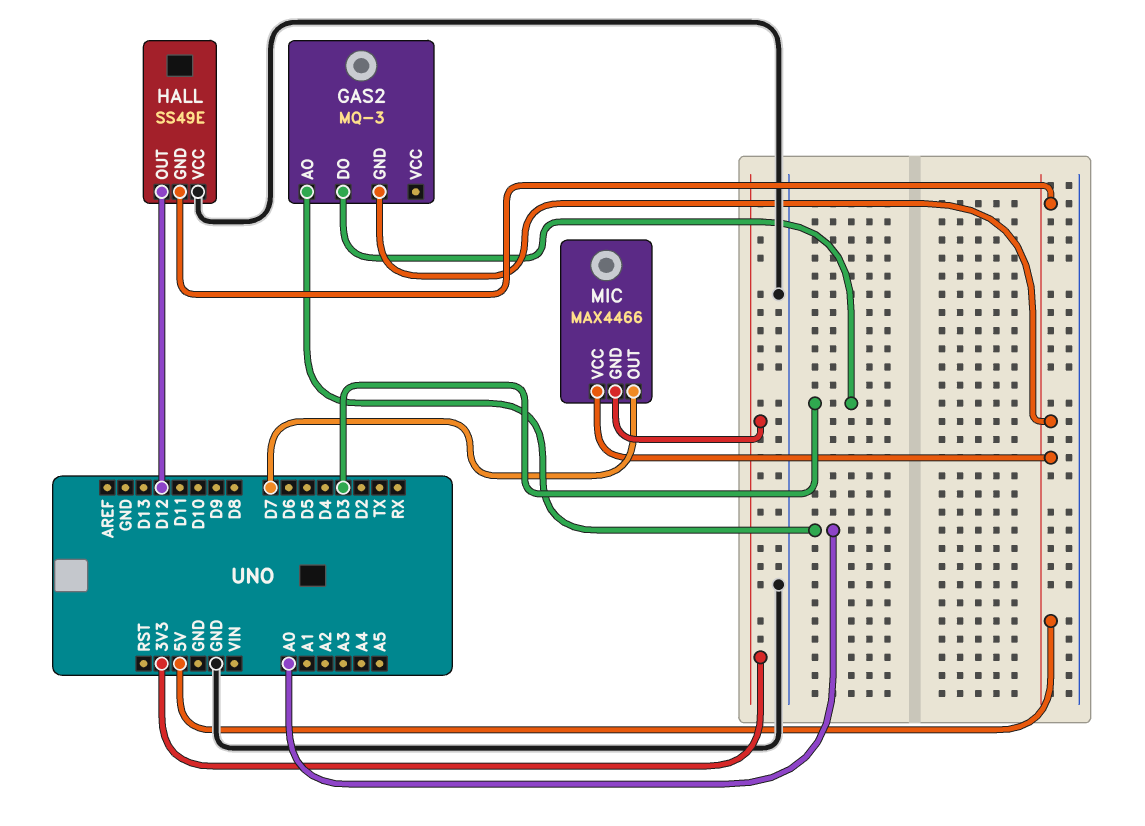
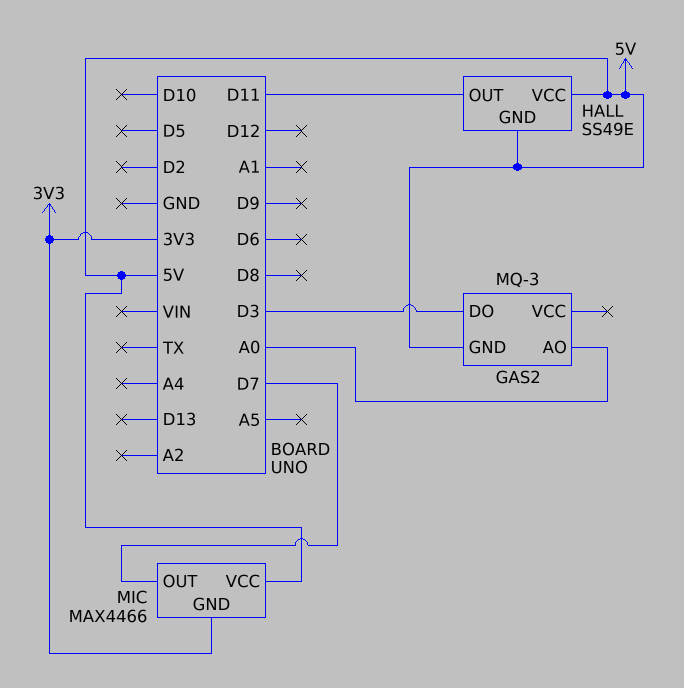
HALL pin OUT: D12 -> D11
HALL pin VCC: GND -> 5V

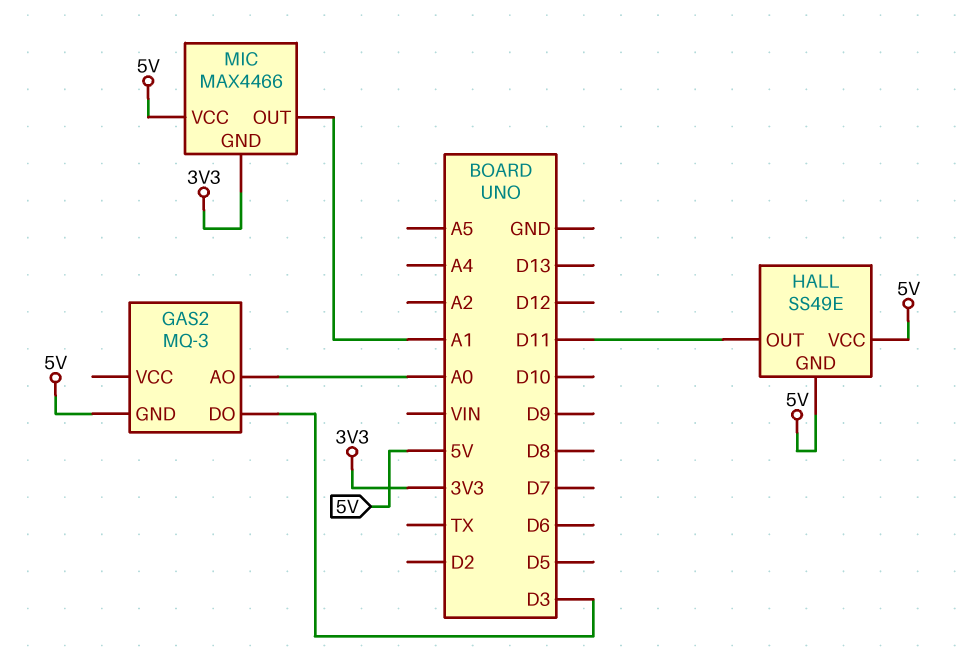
MIC pin OUT: D7 -> A1

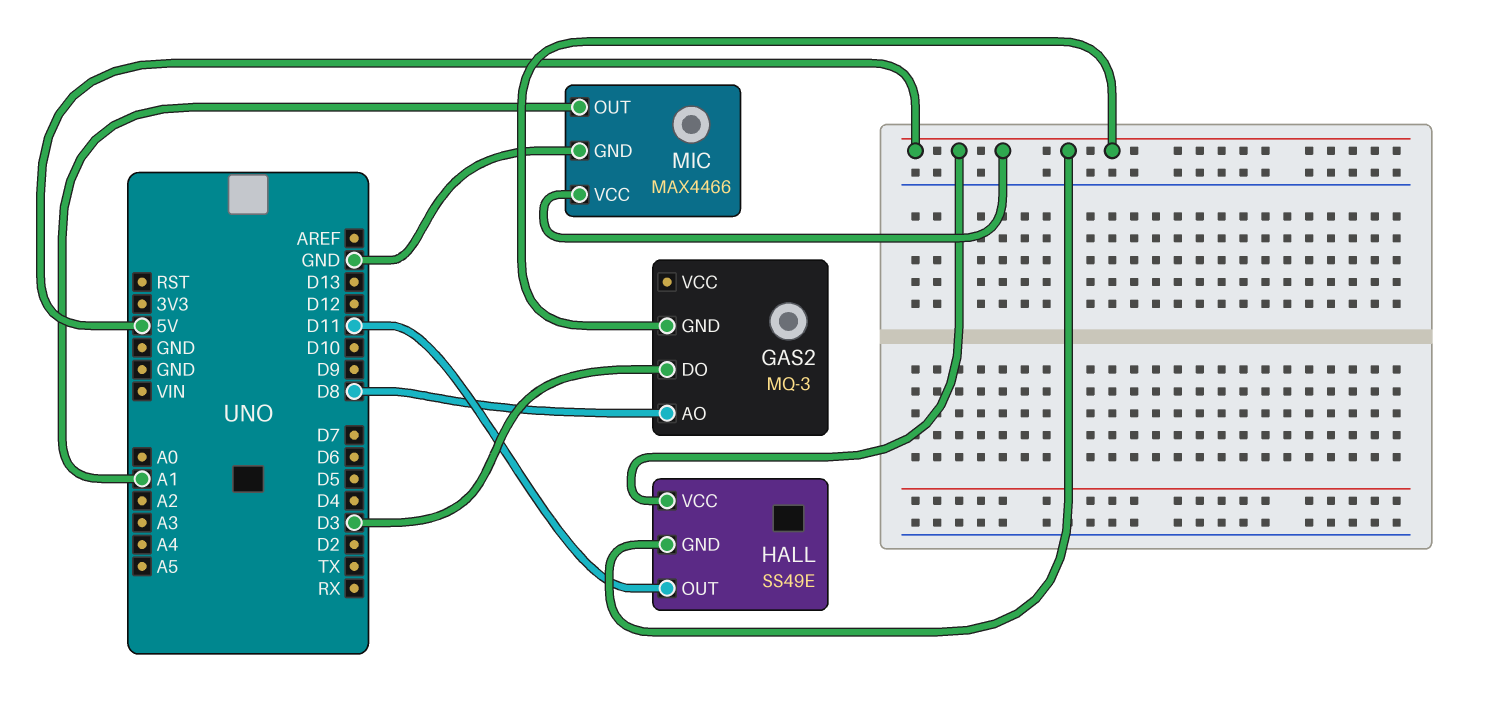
GAS2 pin AO: A0 -> D8
MIC pin GND: 3V3 -> GND

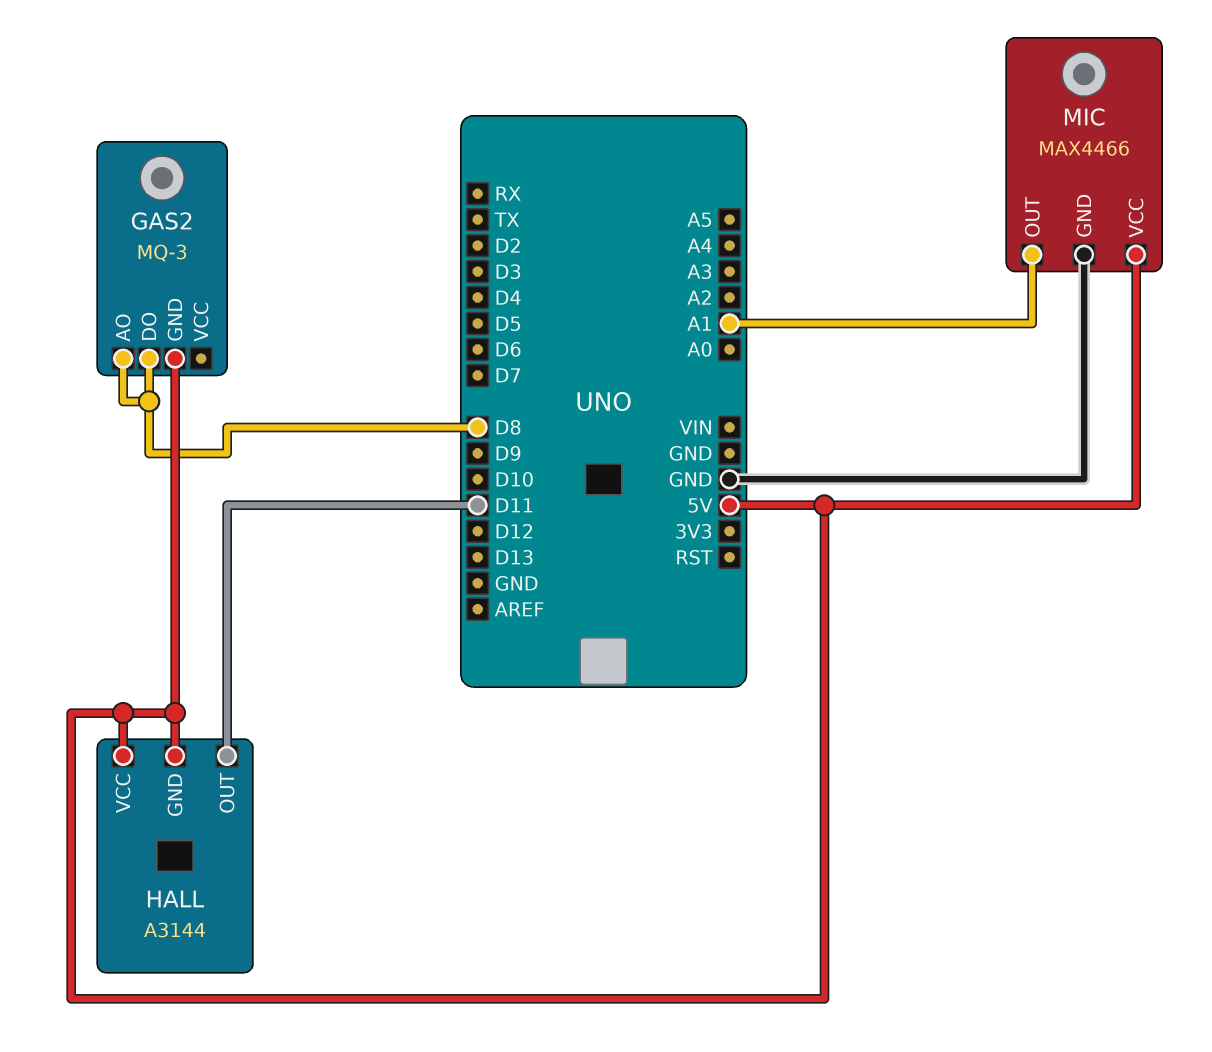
GAS2 pin DO: D3 -> D8
HALL: SS49E -> A3144

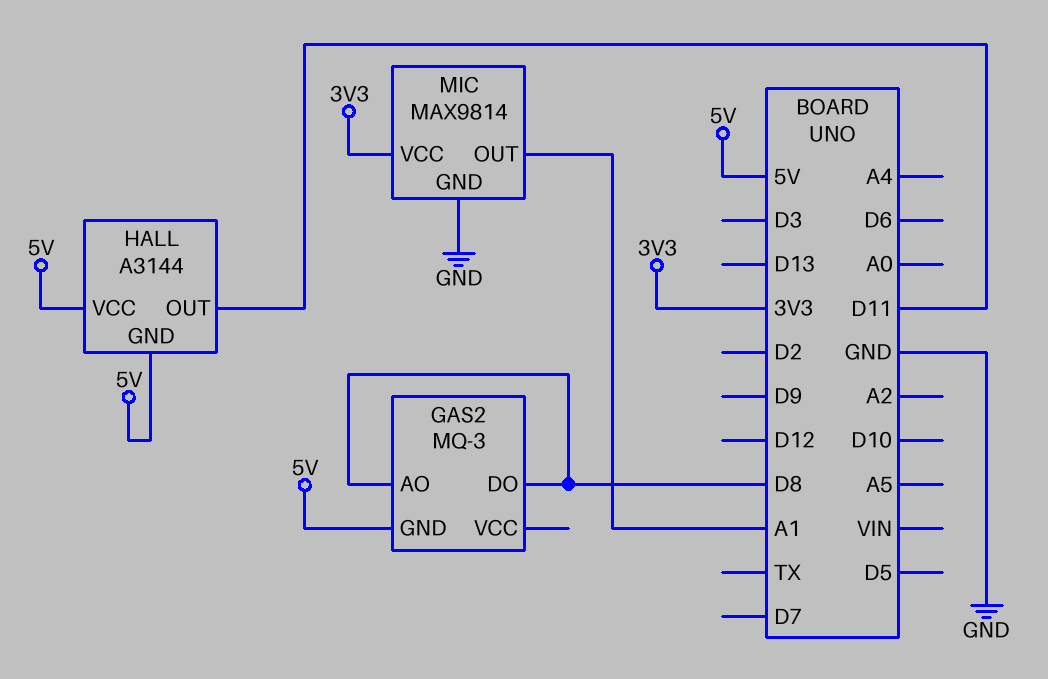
MIC: MAX4466 -> MAX9814
MIC pin VCC: 5V -> 3V3

